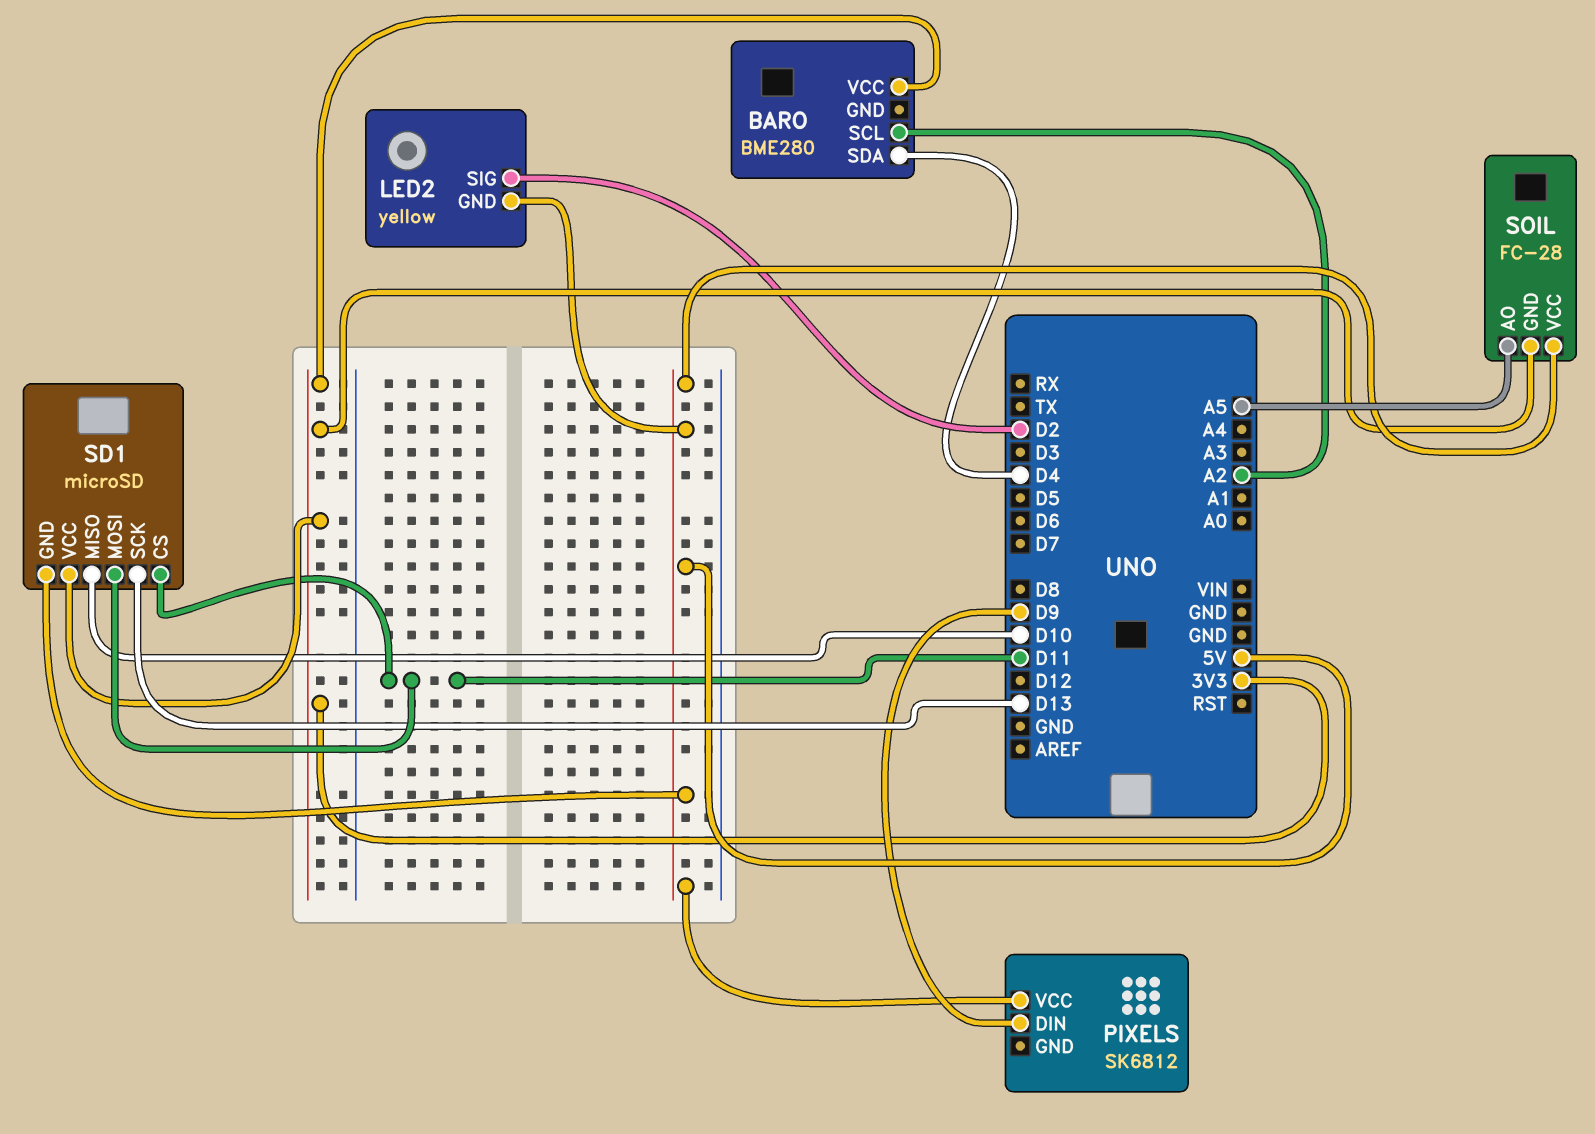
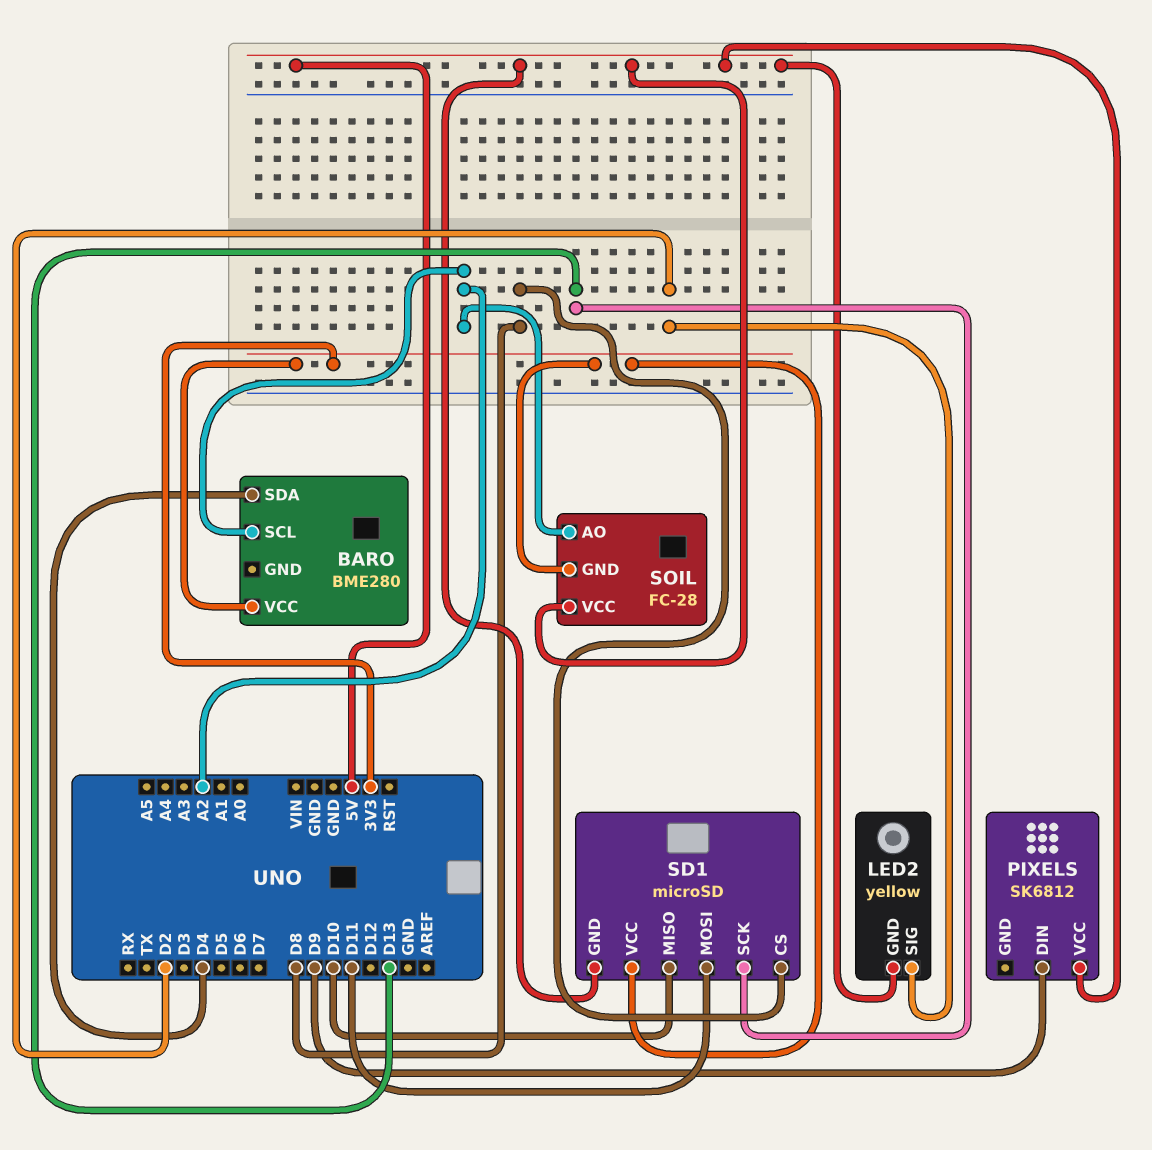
SD1 pin CS: D11 -> D8
SOIL pin AO: A5 -> A2

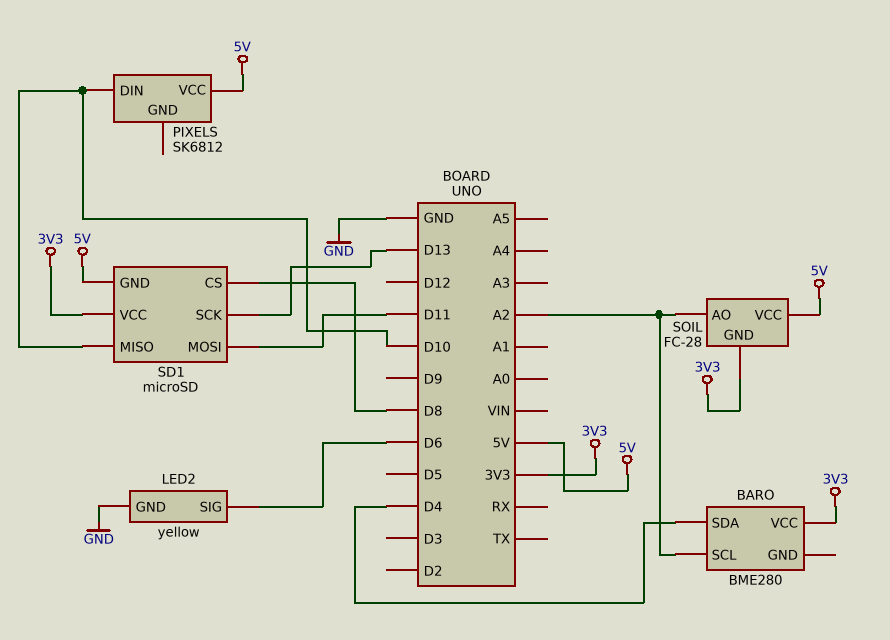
LED2 pin GND: 5V -> GND
LED2 pin SIG: D2 -> D6
PIXELS pin DIN: D9 -> D10

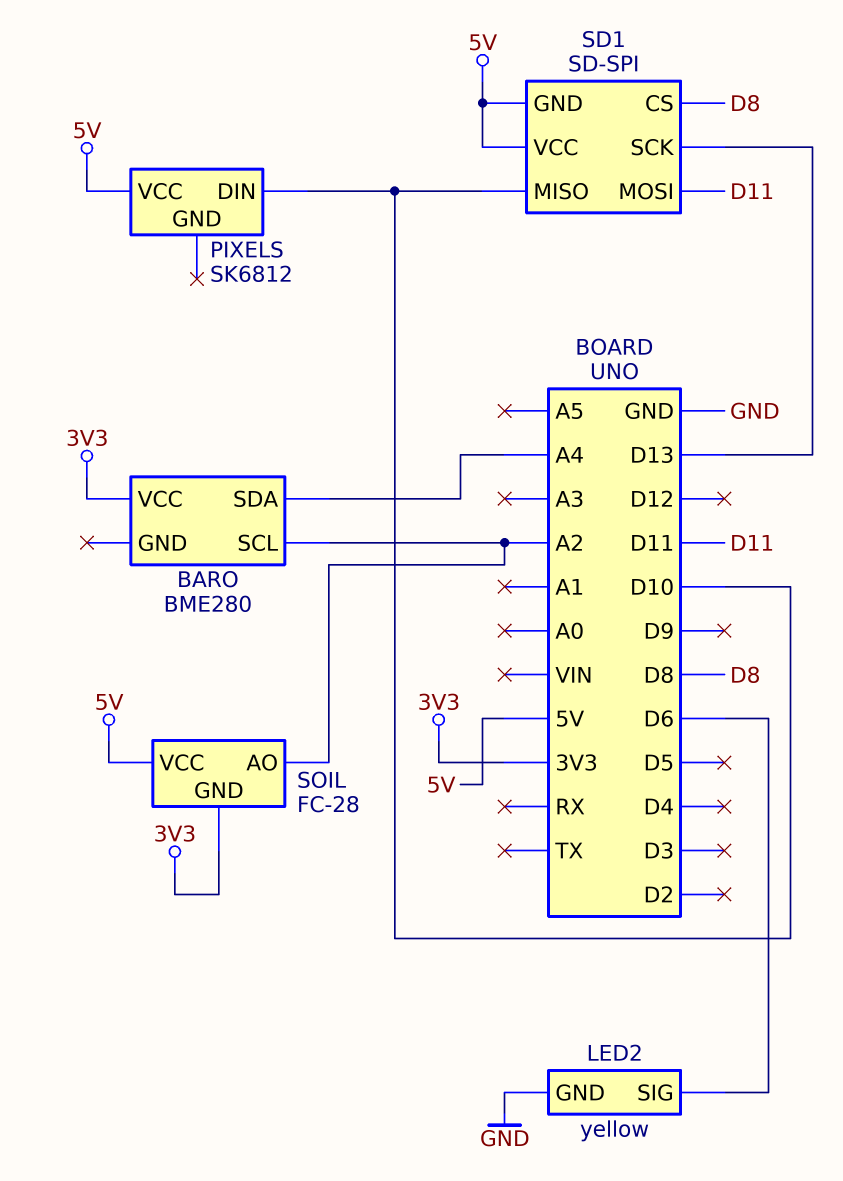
BARO pin SDA: D4 -> A4
SD1: microSD -> SD-SPI
SD1 pin VCC: 3V3 -> 5V

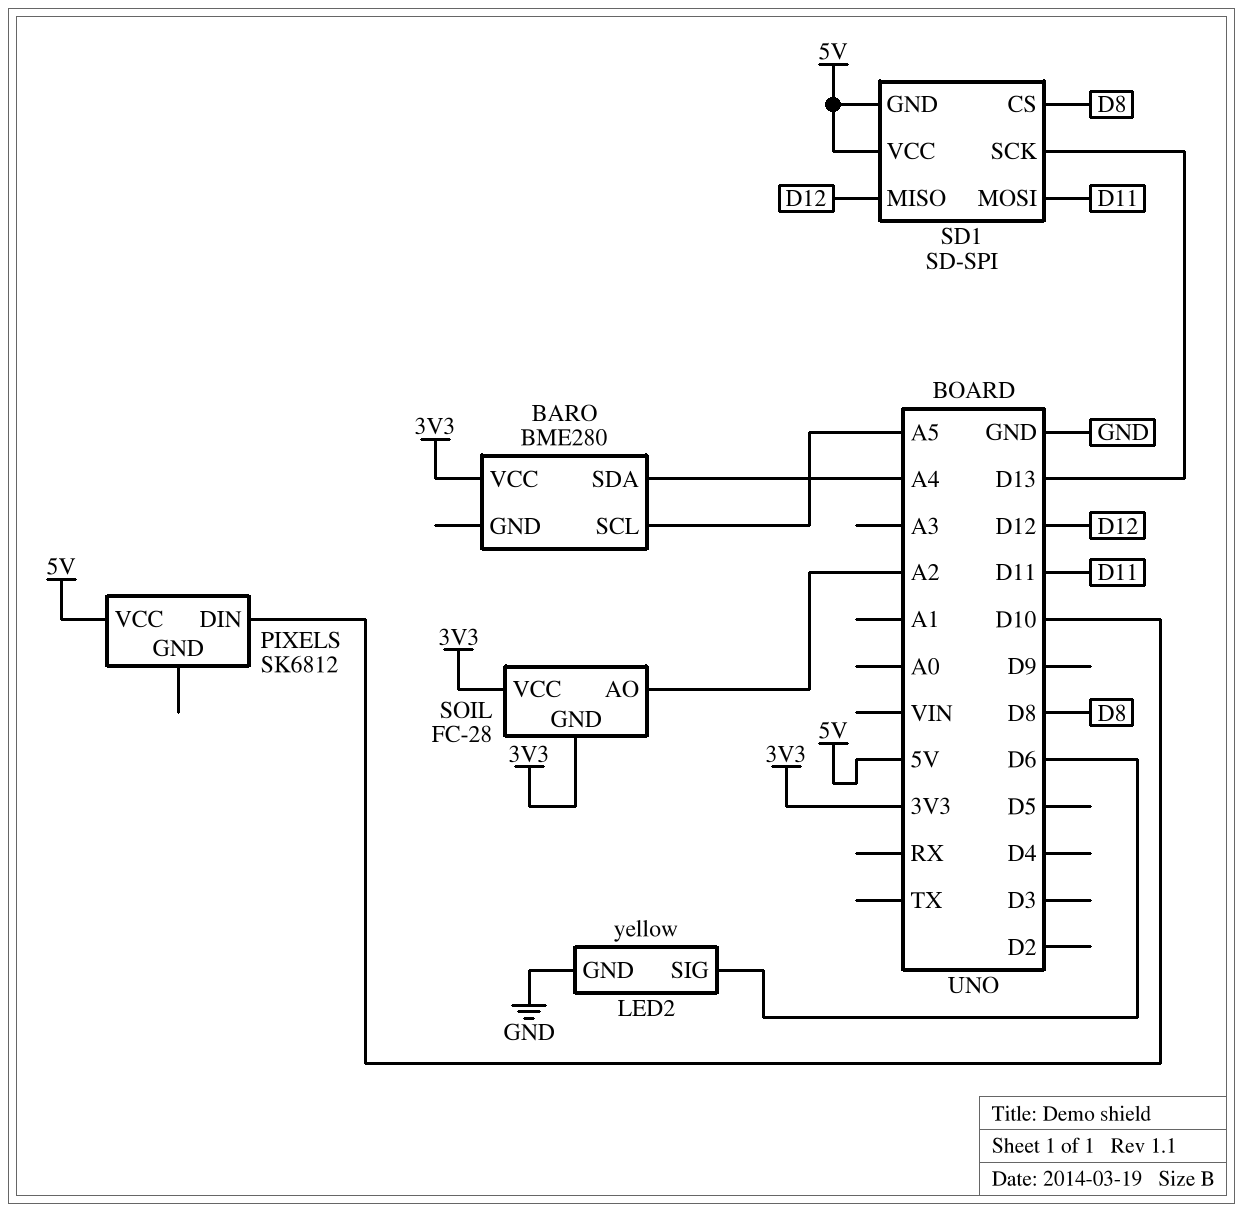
BARO pin SCL: A2 -> A5
SD1 pin MISO: D10 -> D12
SOIL pin VCC: 5V -> 3V3

